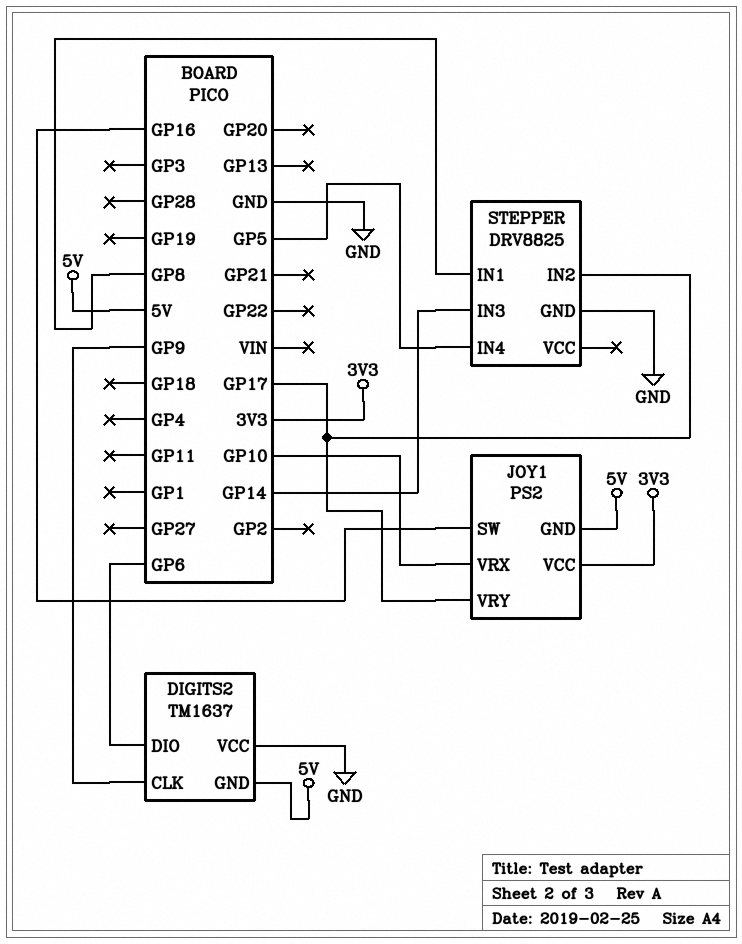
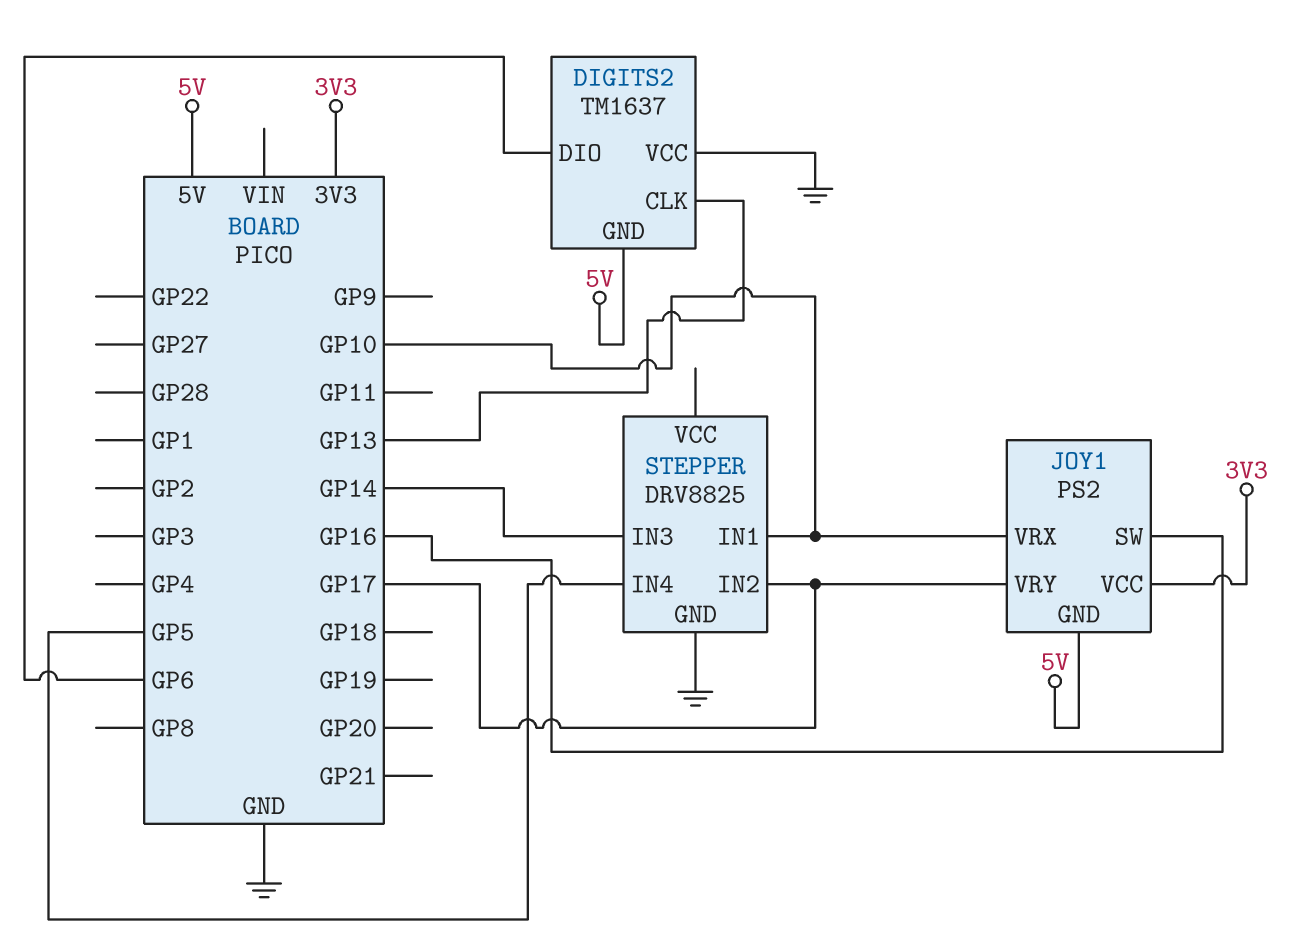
DIGITS2 pin CLK: GP9 -> GP13
STEPPER pin IN1: GP8 -> GP10

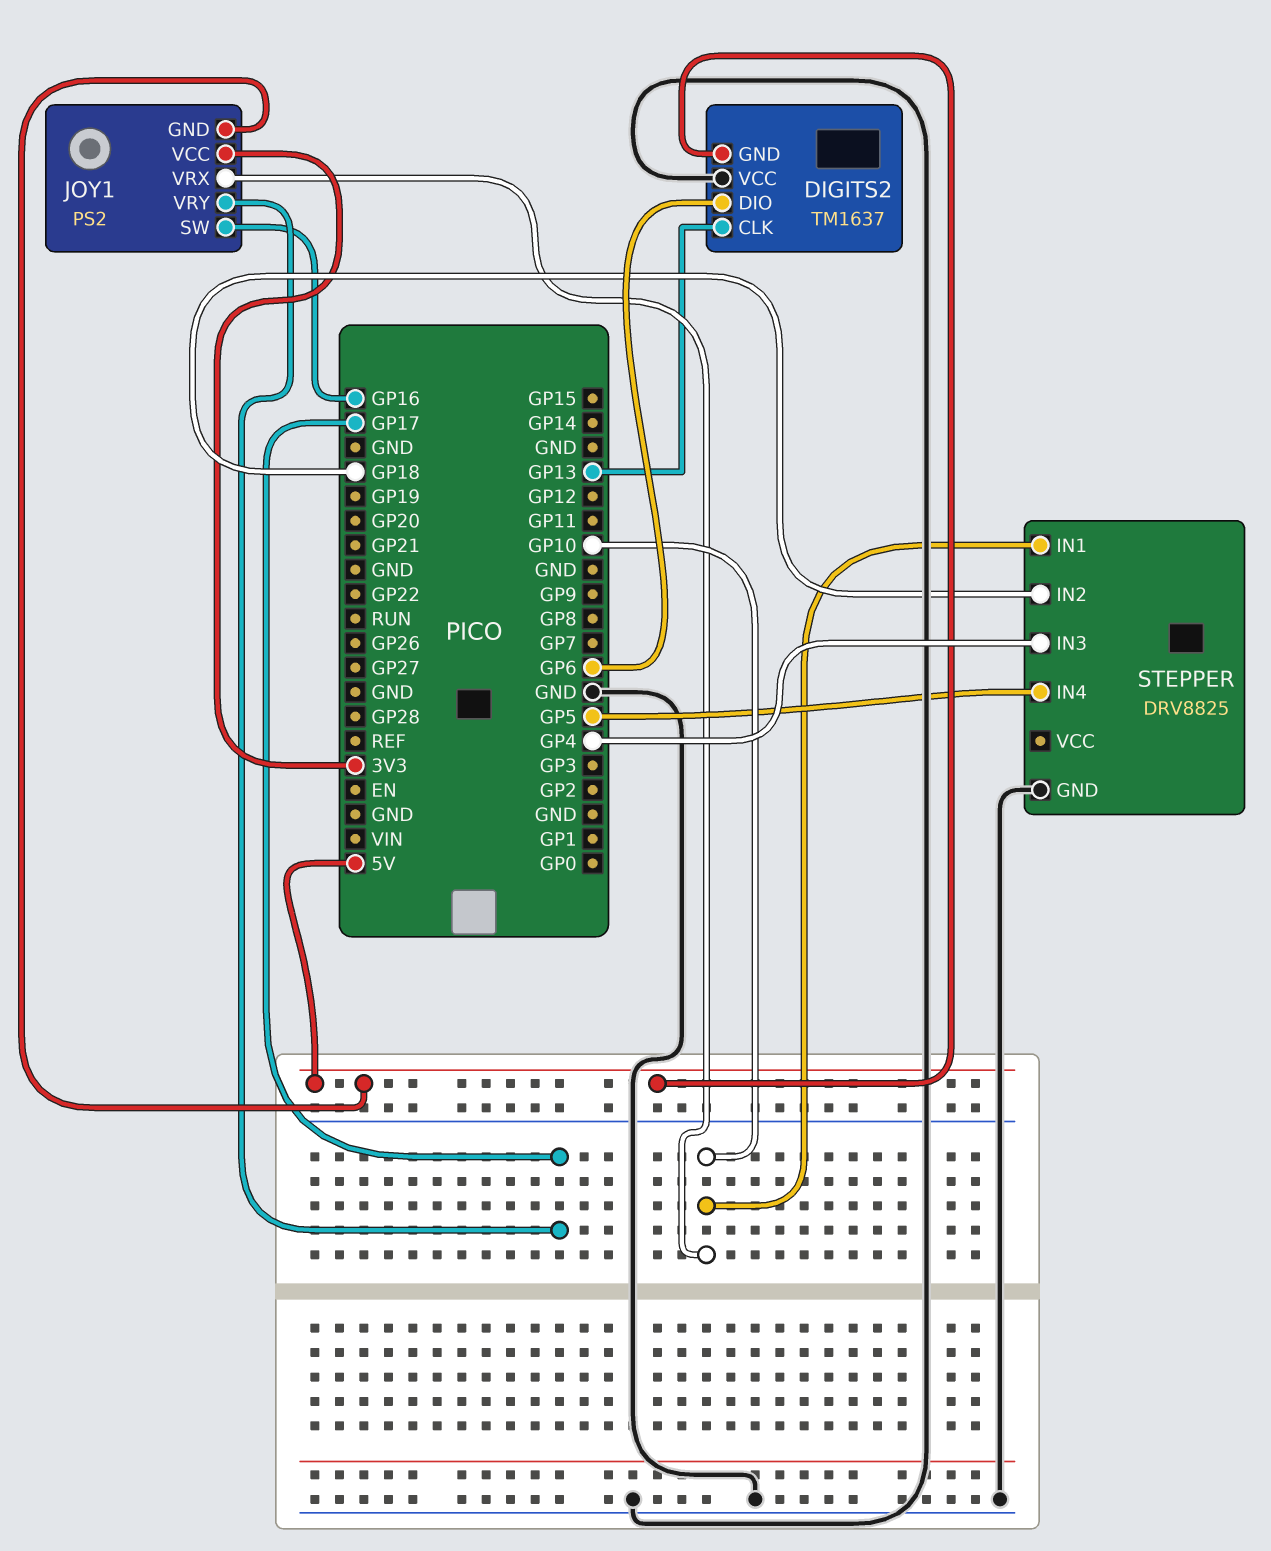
STEPPER pin IN2: GP17 -> GP18
STEPPER pin IN3: GP14 -> GP4

